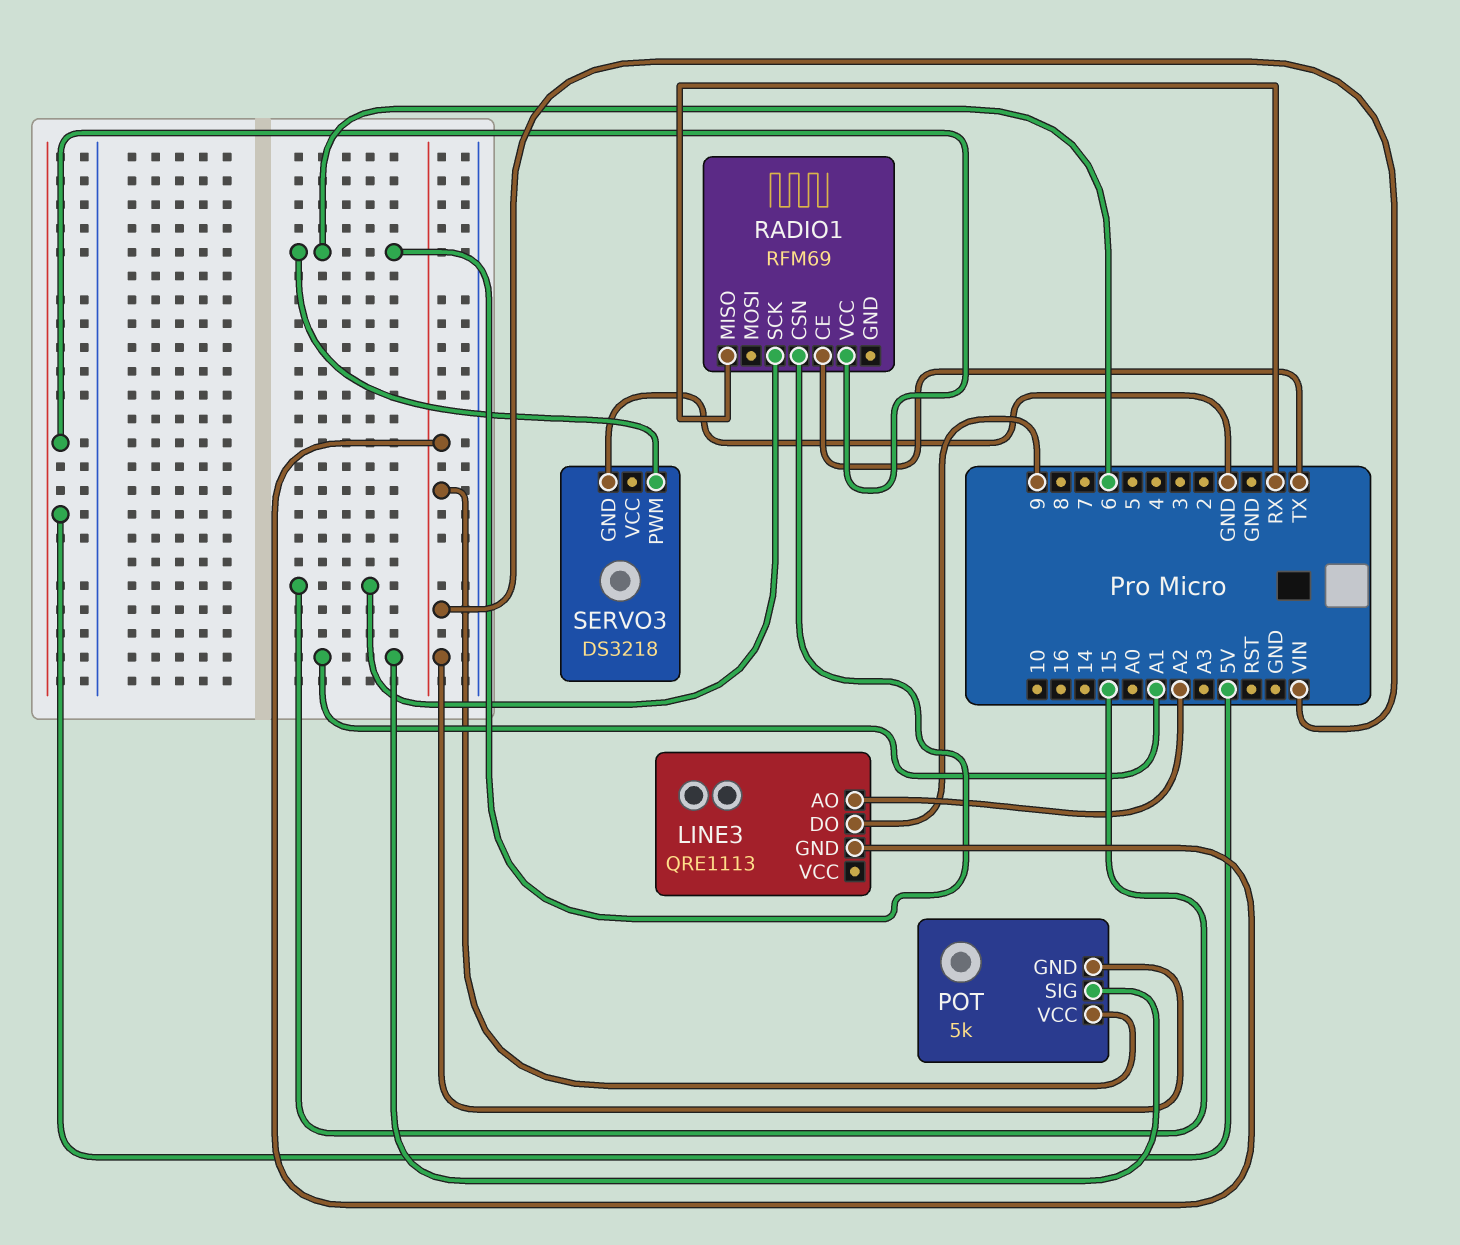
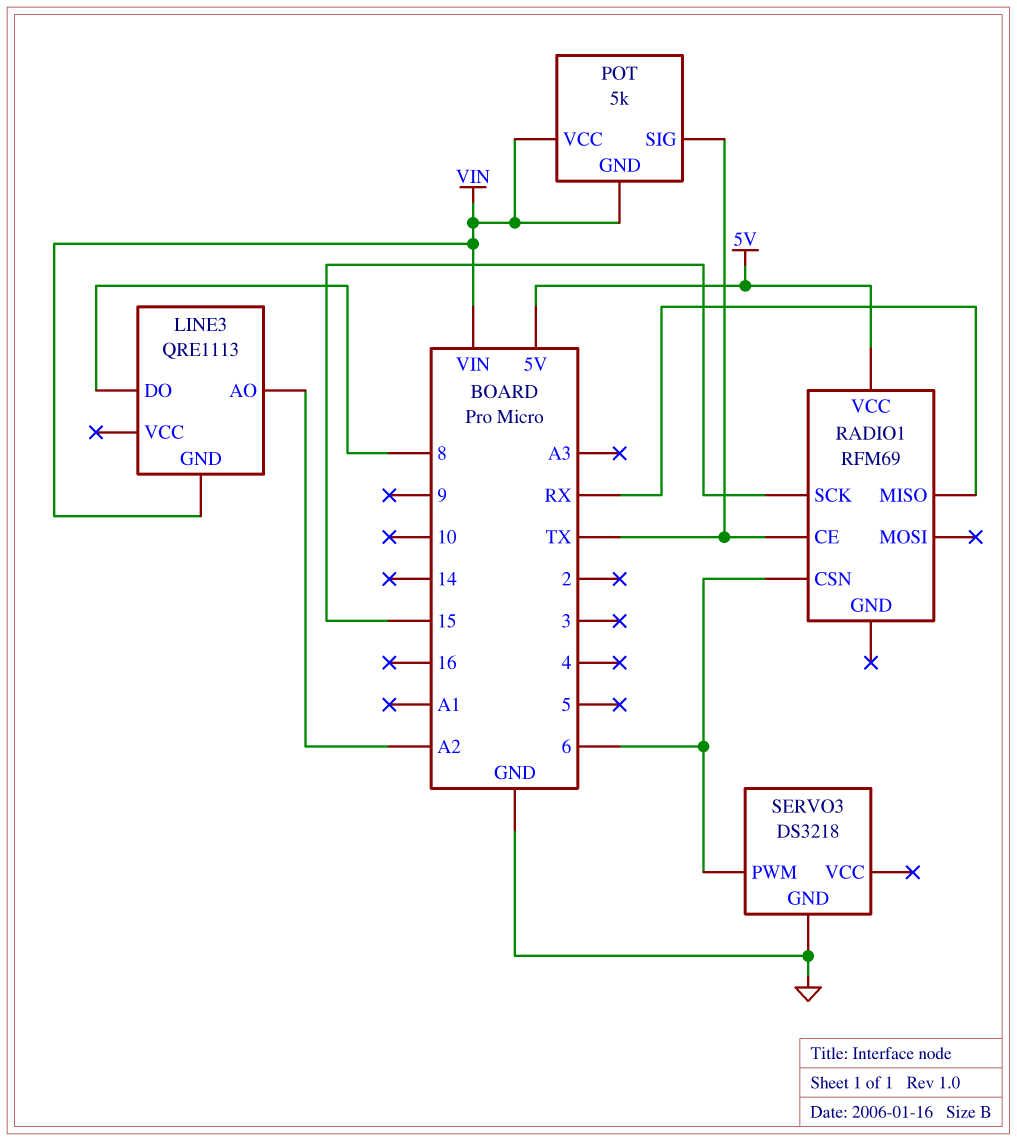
LINE3 pin DO: 9 -> 8
POT pin SIG: A1 -> TX

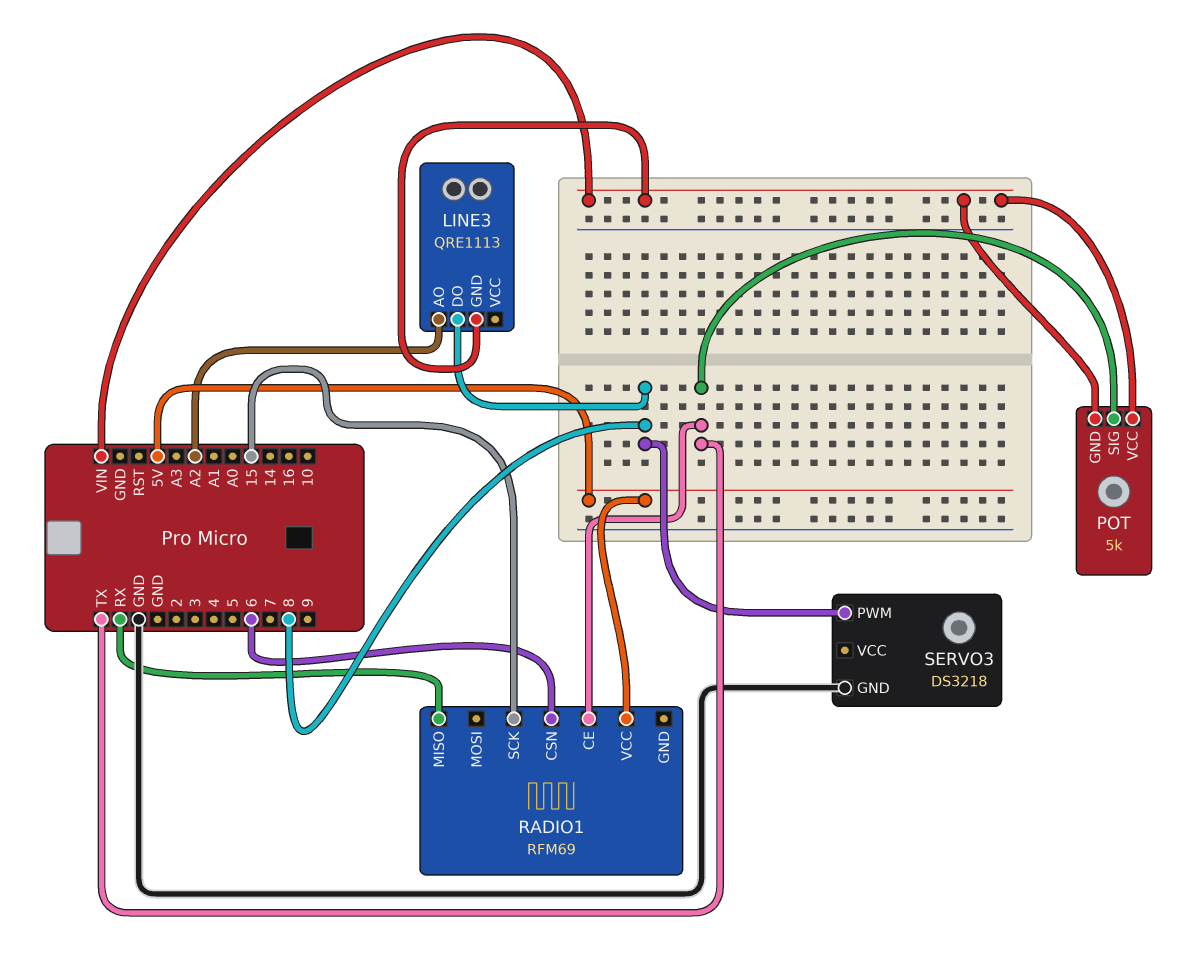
SERVO3 pin PWM: 6 -> 8

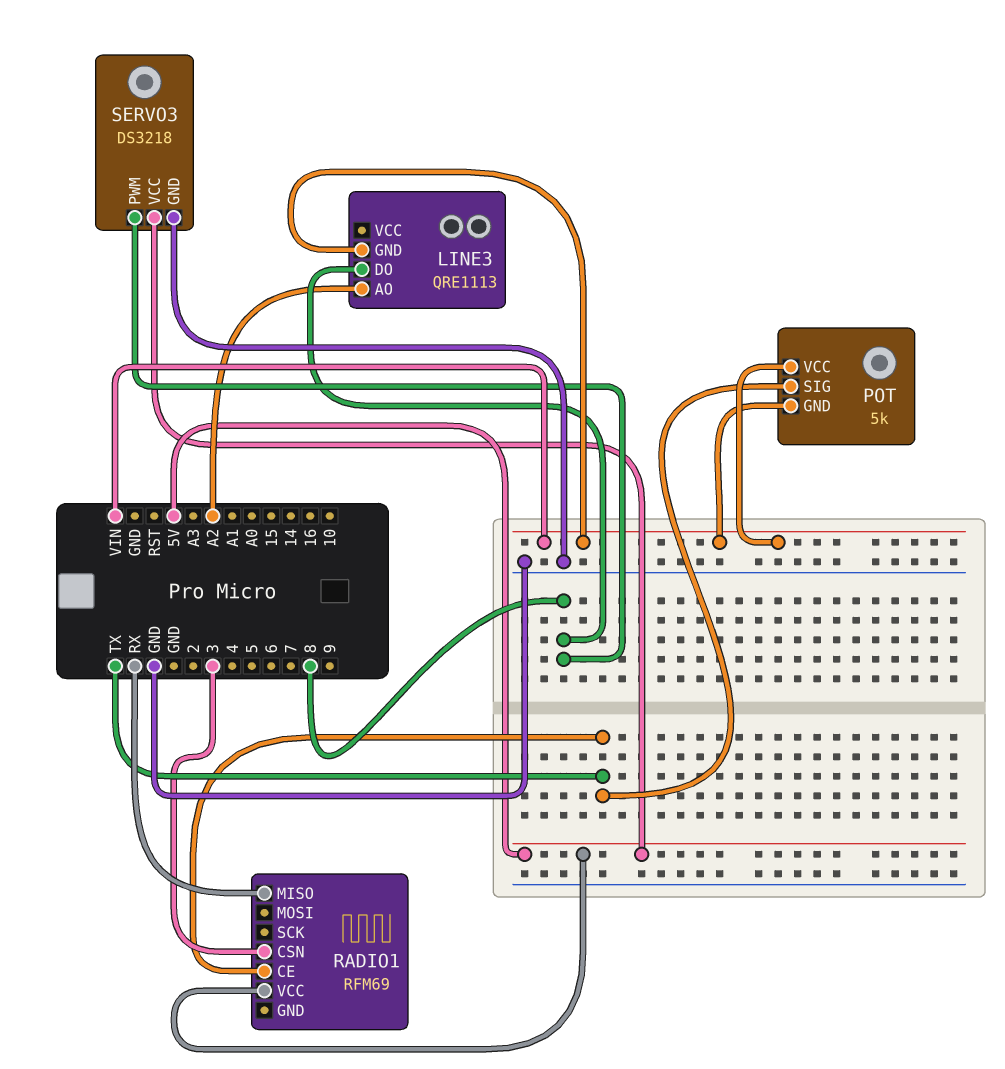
RADIO1 pin CSN: 6 -> 3
RADIO1 pin SCK: 15 -> none
SERVO3 pin VCC: none -> 5V

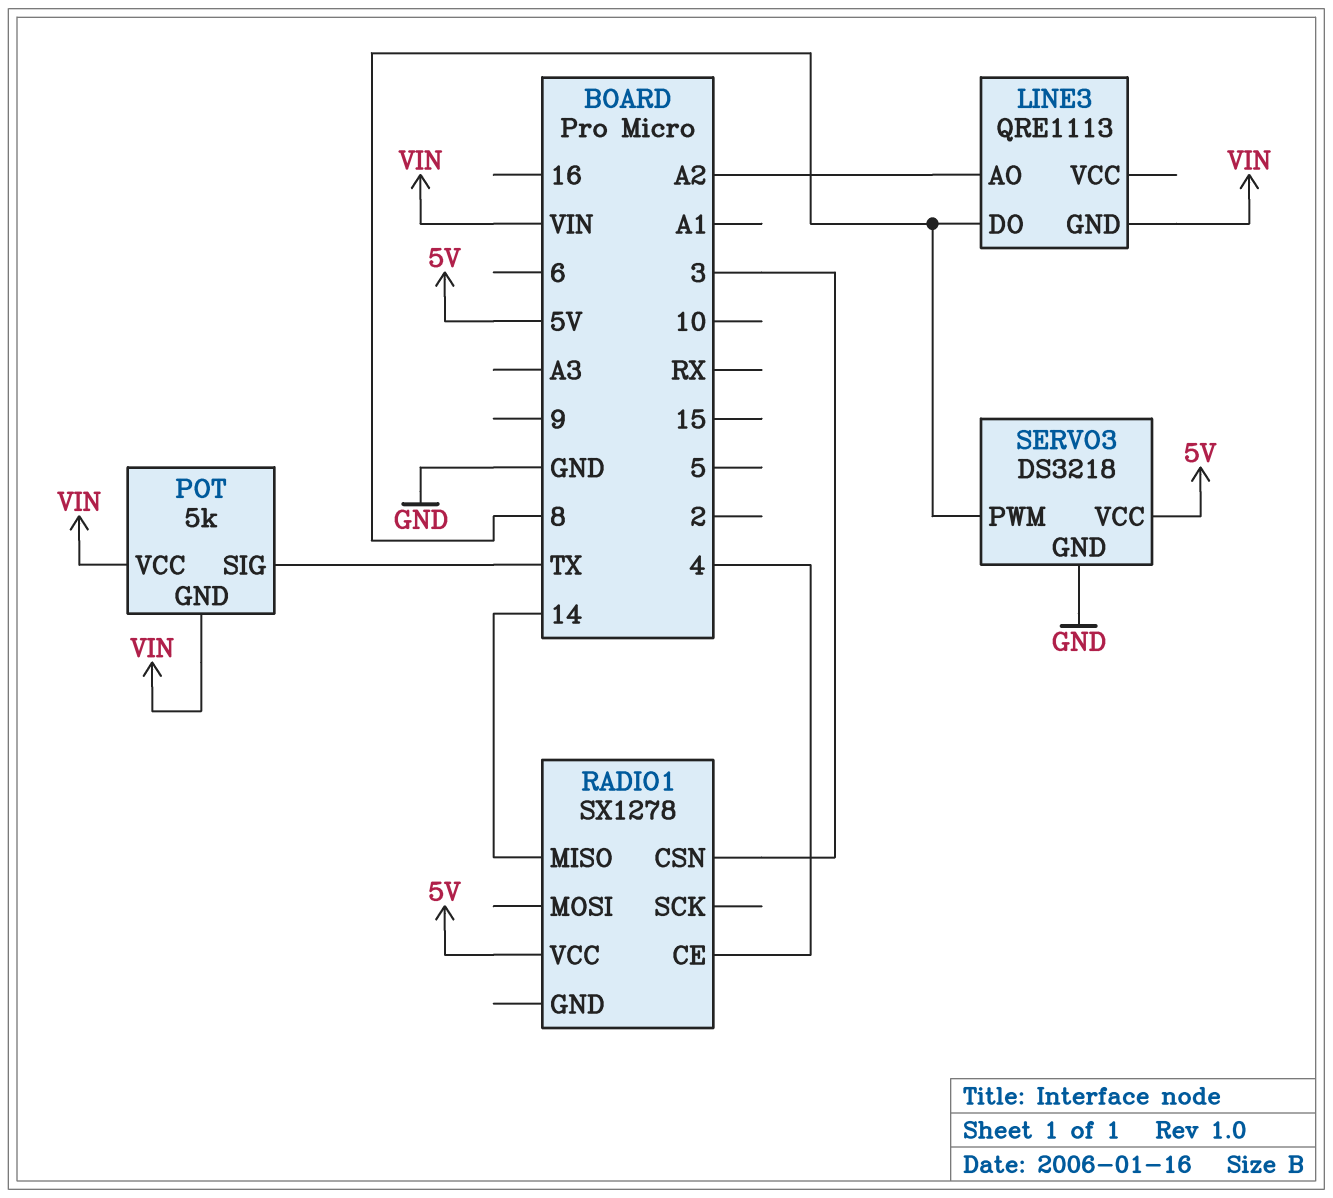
RADIO1: RFM69 -> SX1278
RADIO1 pin CE: TX -> 4
RADIO1 pin MISO: RX -> 14

